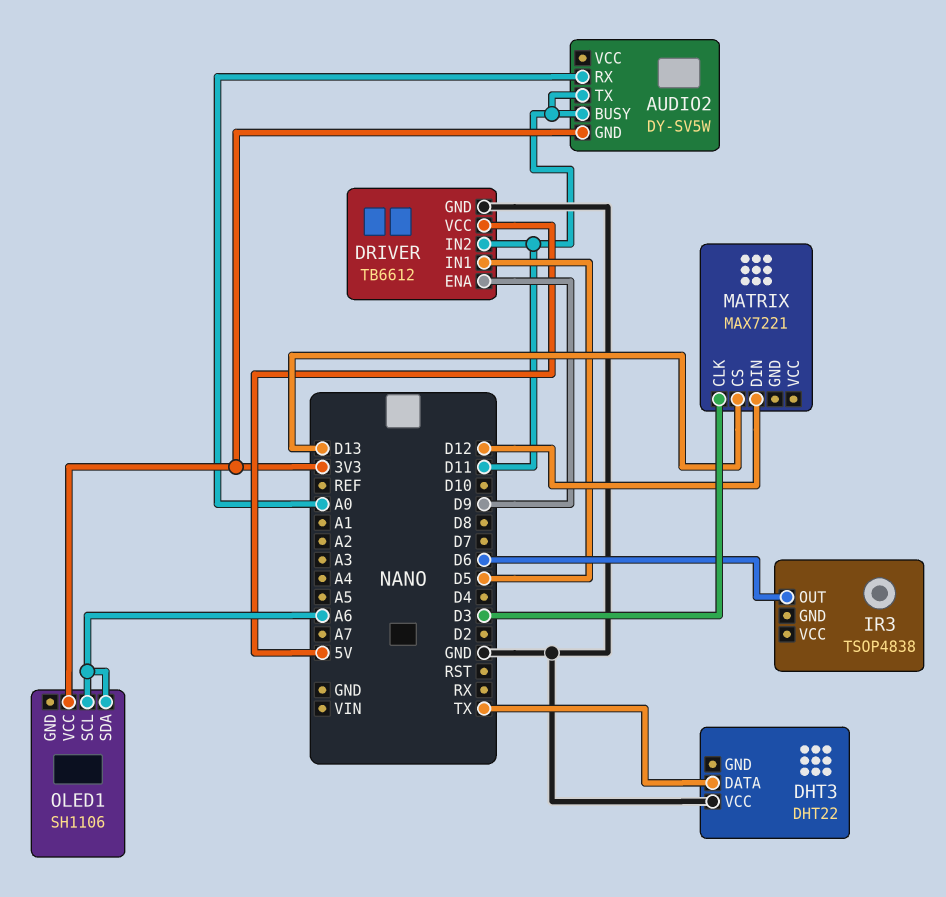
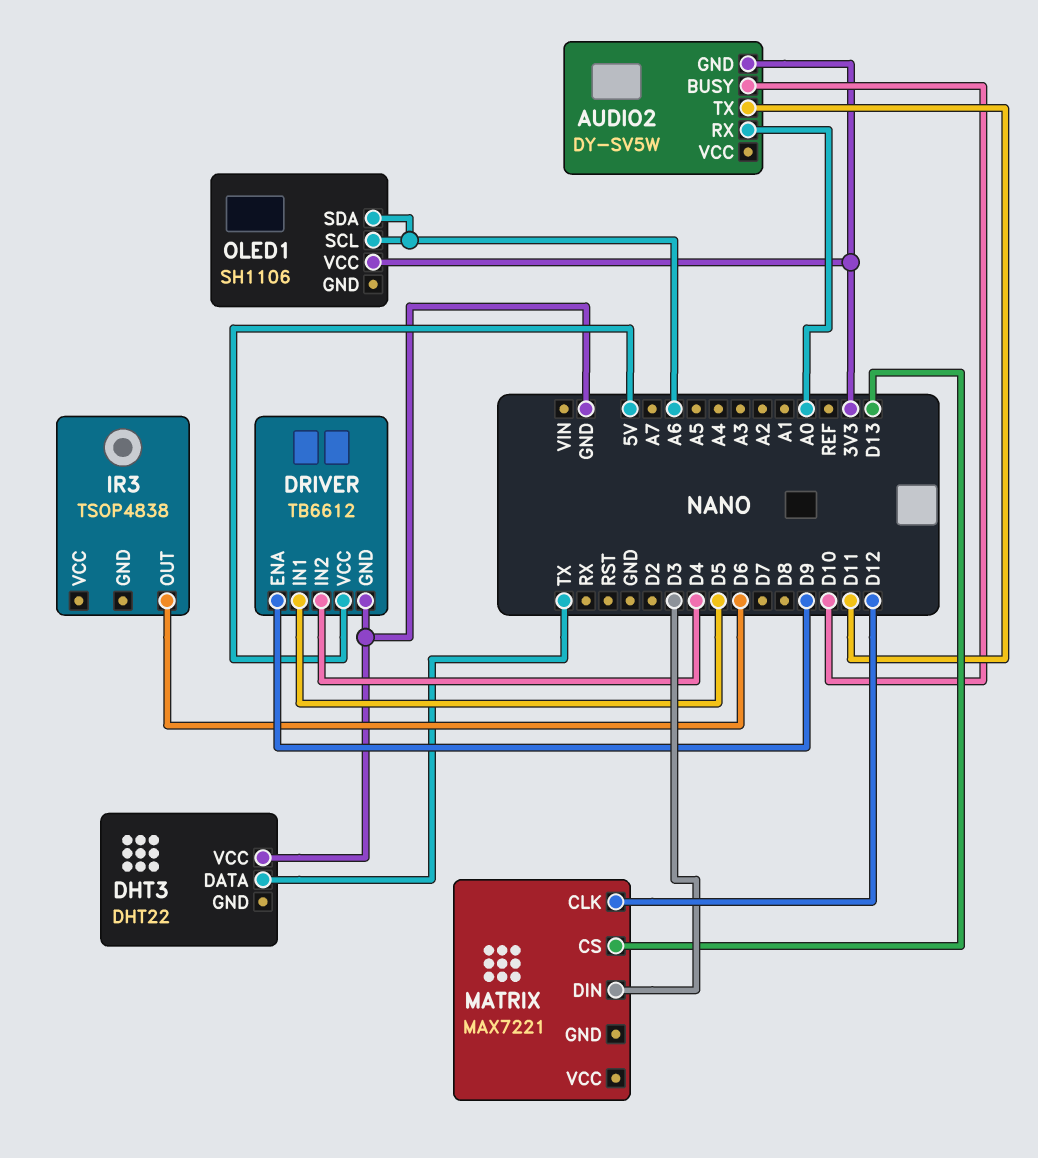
AUDIO2 pin BUSY: D11 -> D10
DRIVER pin IN2: D11 -> D4
MATRIX pin CLK: D3 -> D12
MATRIX pin DIN: D12 -> D3

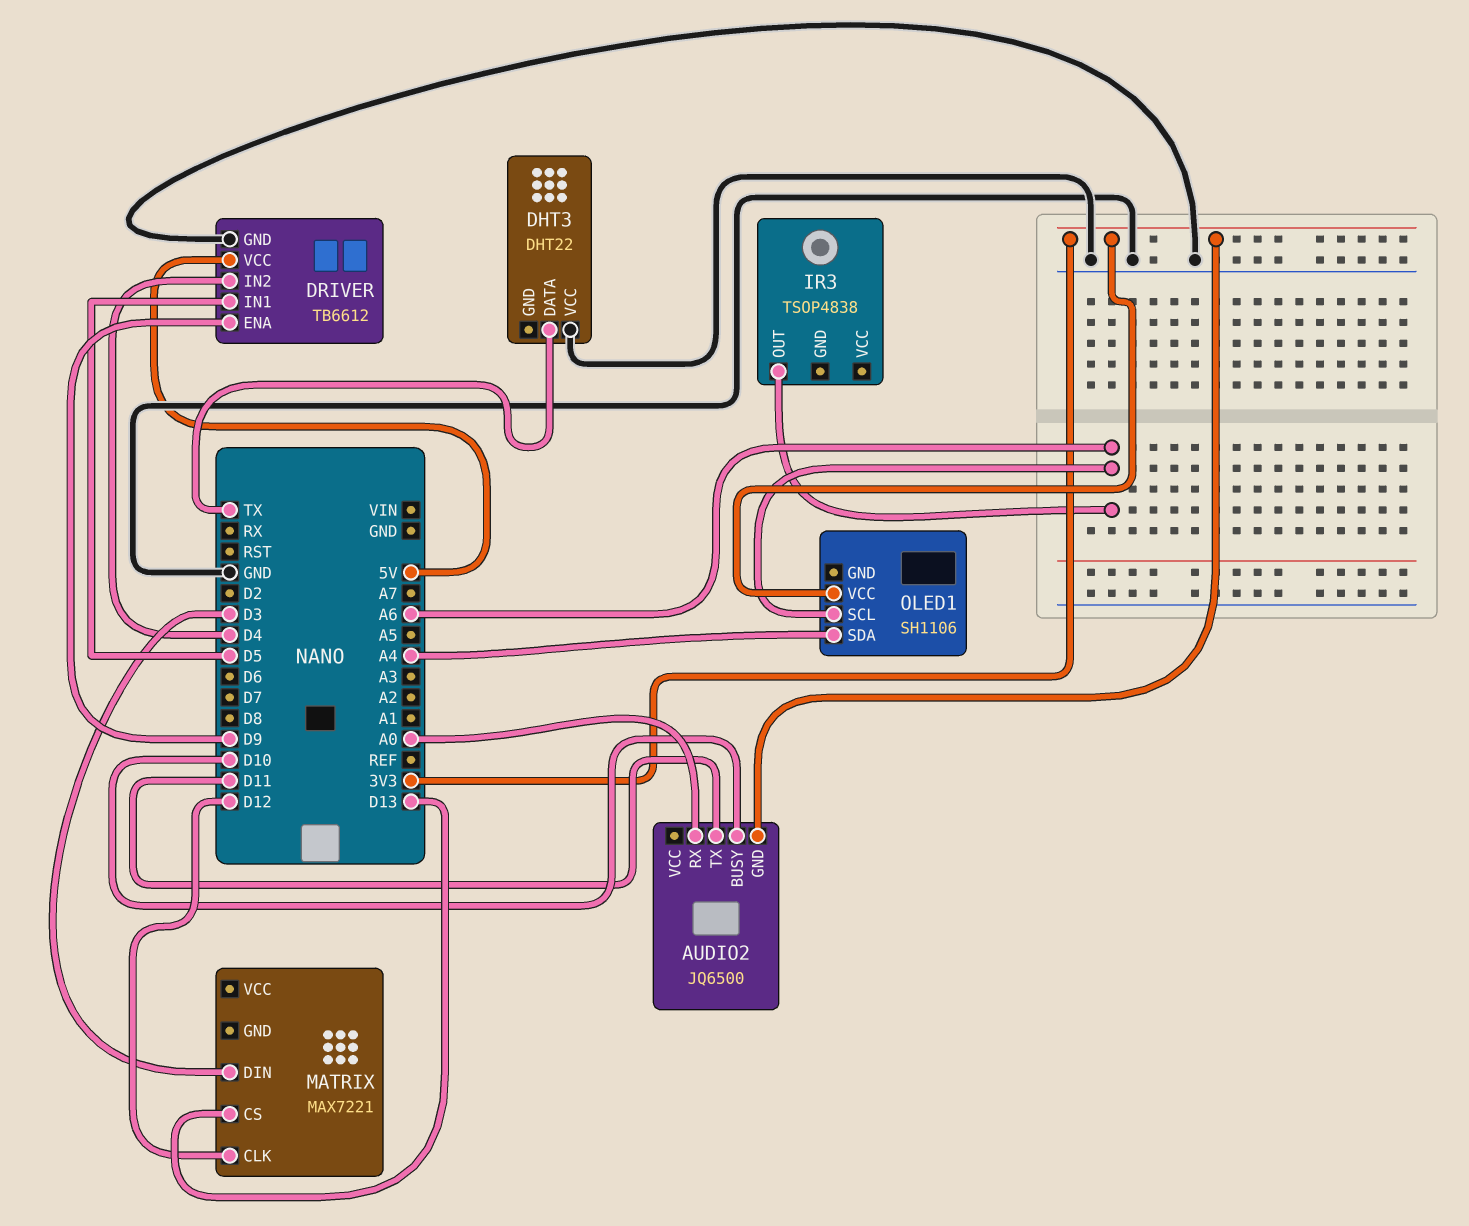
AUDIO2: DY-SV5W -> JQ6500
IR3 pin OUT: D6 -> A6
OLED1 pin SDA: A6 -> A4

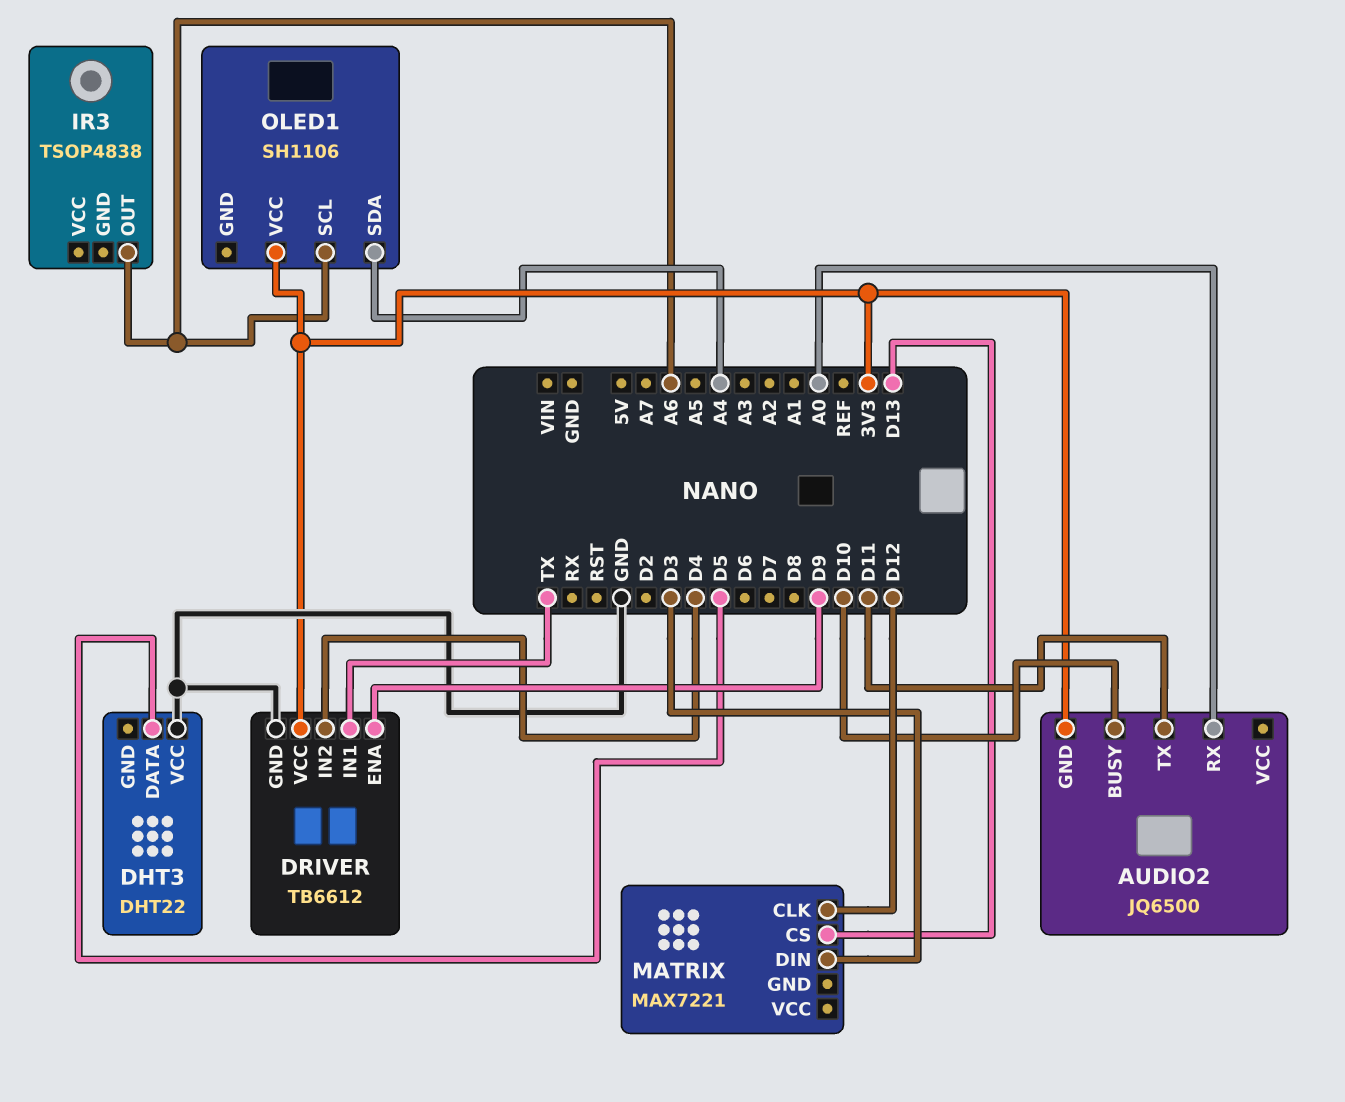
DHT3 pin DATA: TX -> D5
DRIVER pin IN1: D5 -> TX
DRIVER pin VCC: 5V -> 3V3

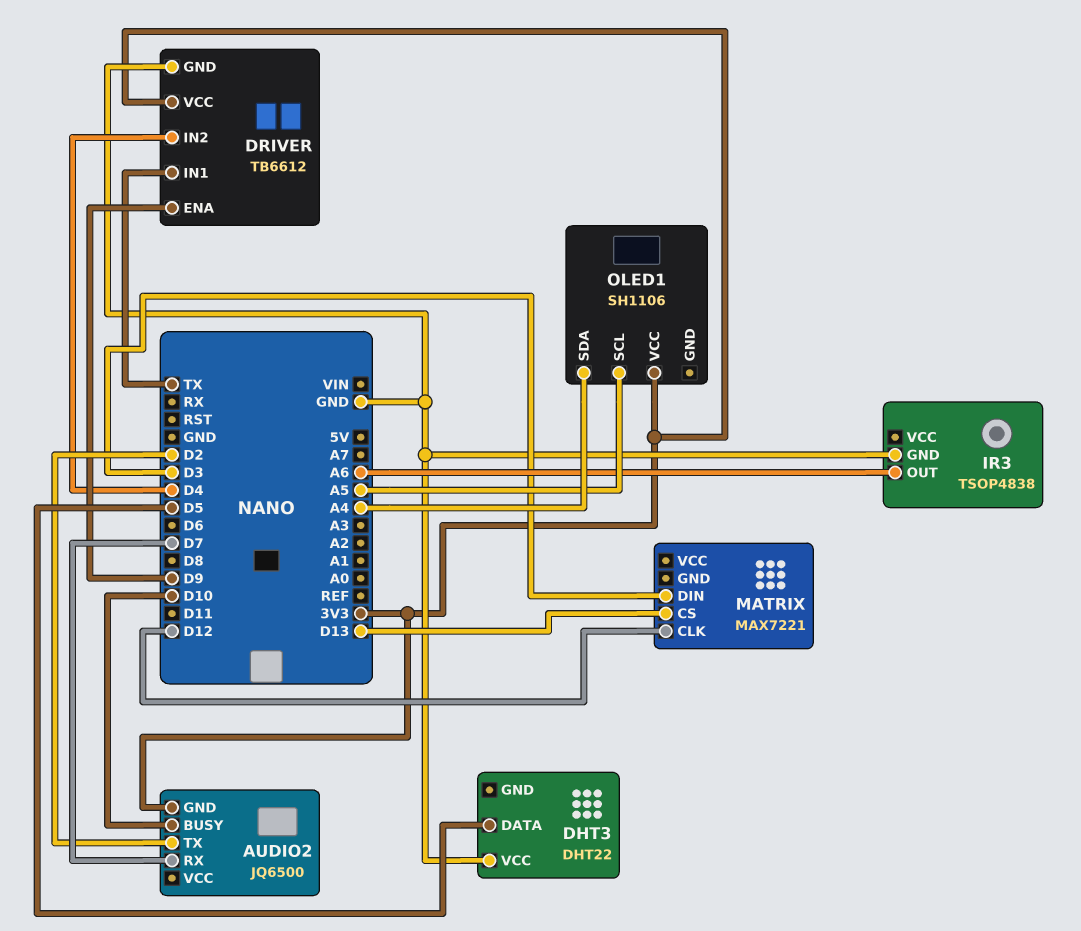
AUDIO2 pin RX: A0 -> D7
AUDIO2 pin TX: D11 -> D2
IR3 pin GND: none -> GND
OLED1 pin SCL: A6 -> A5

